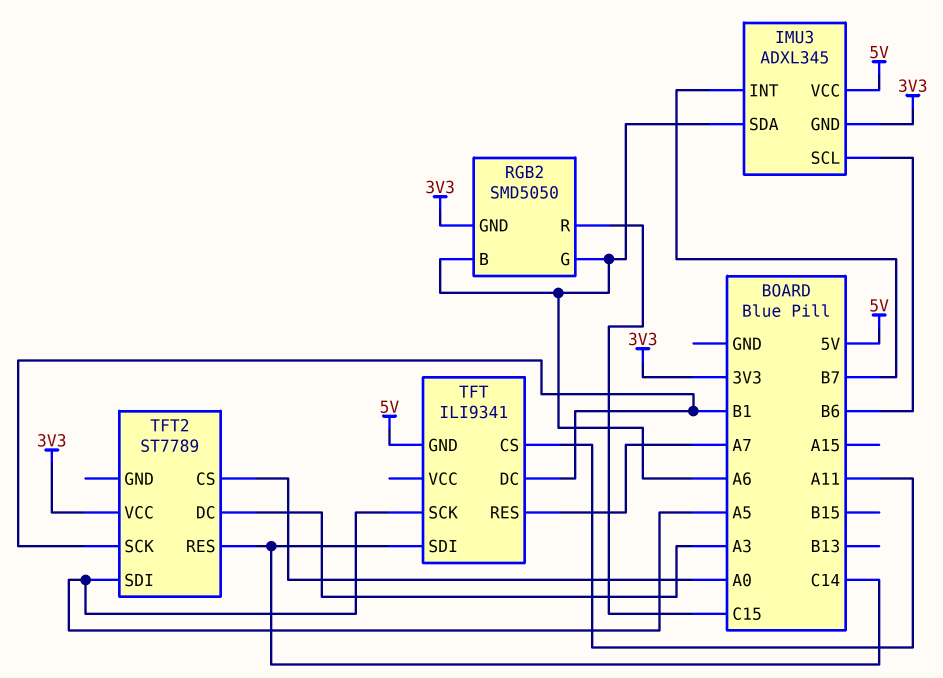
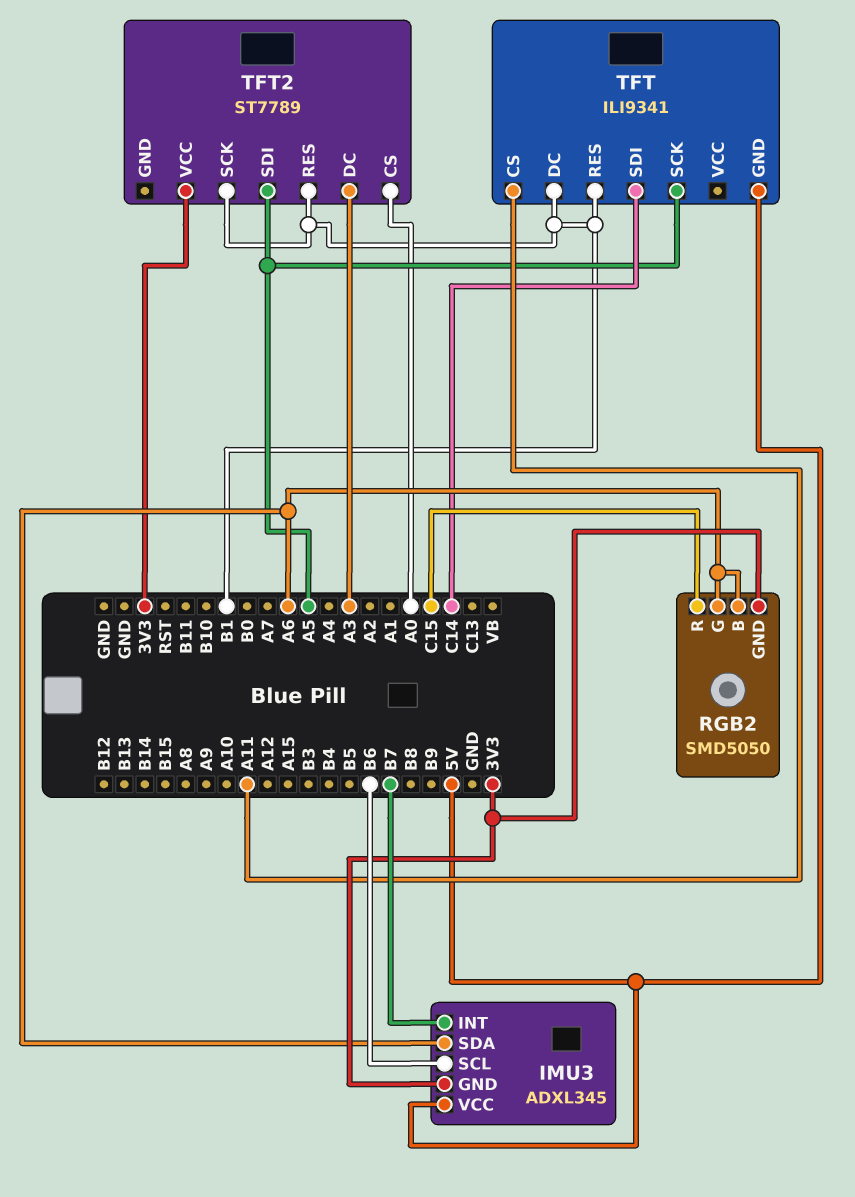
TFT pin RES: A7 -> B1
TFT2 pin RES: C14 -> B1

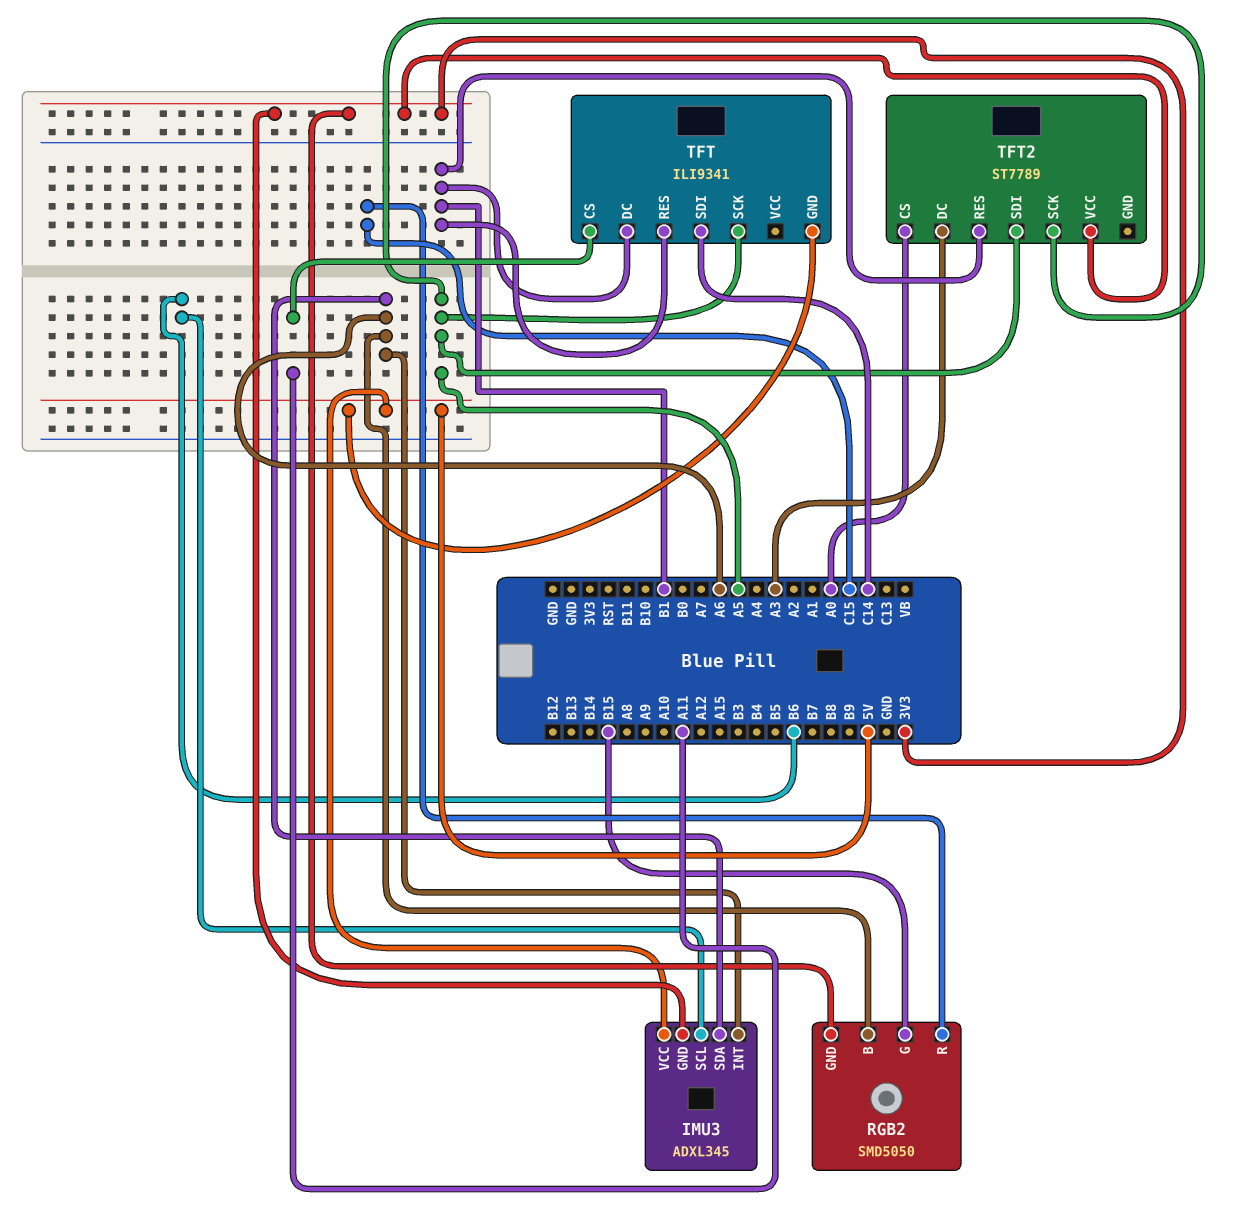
IMU3 pin INT: B7 -> A6
RGB2 pin G: A6 -> B15
TFT2 pin SCK: B1 -> A5

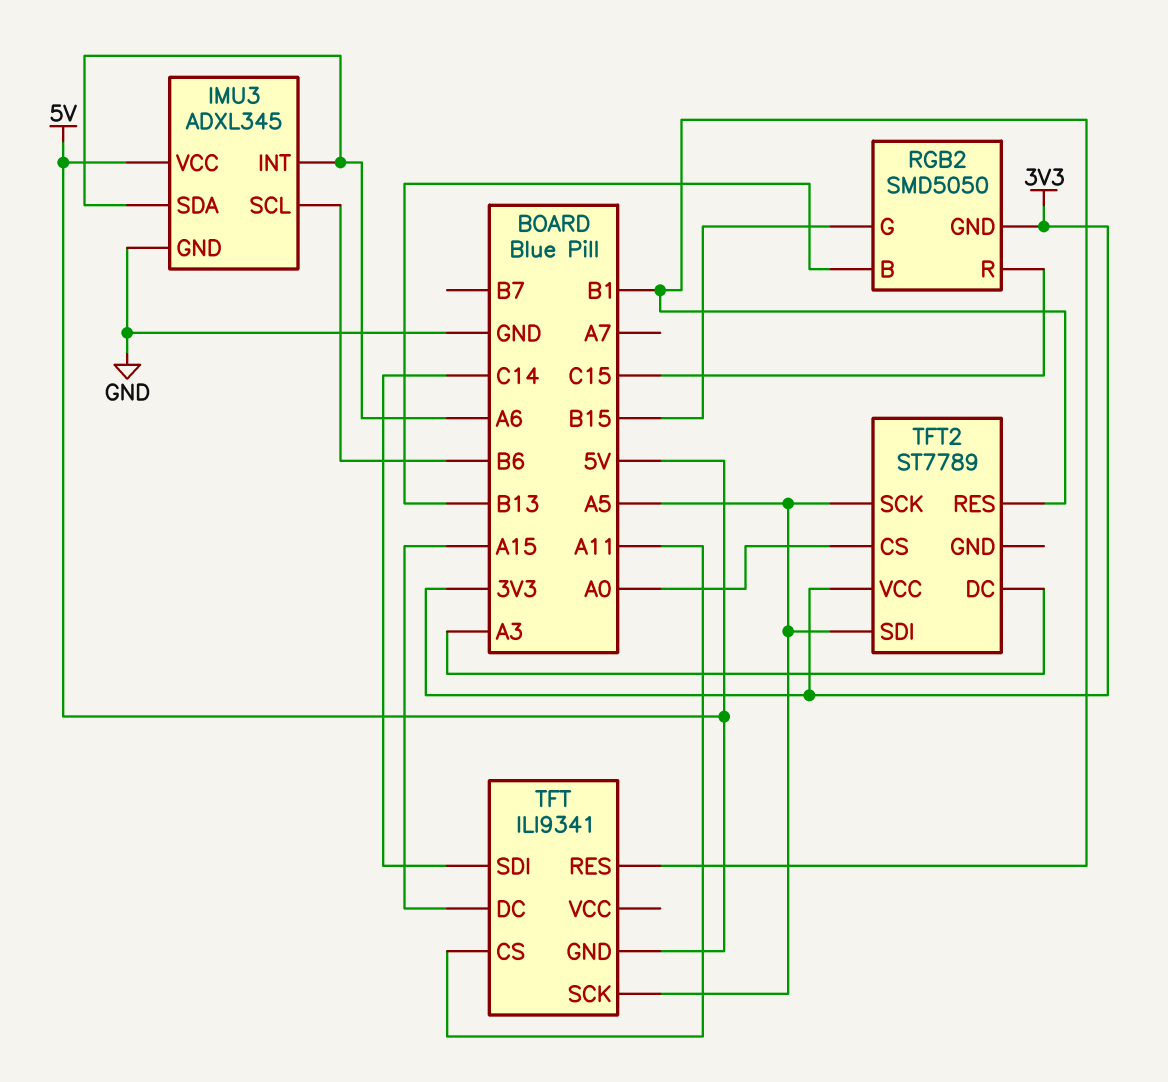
IMU3 pin GND: 3V3 -> GND
RGB2 pin B: A6 -> B13
TFT pin DC: B1 -> A15

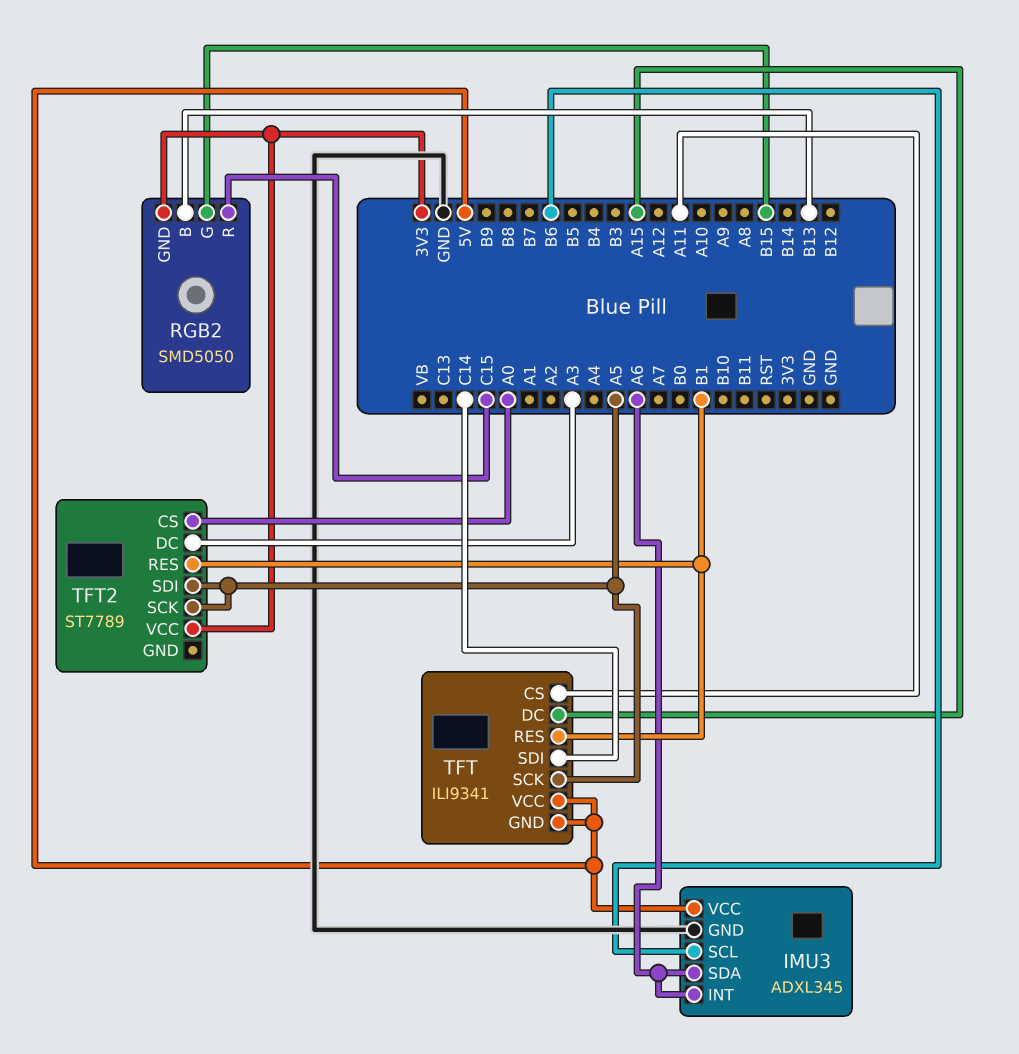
TFT pin VCC: none -> 5V

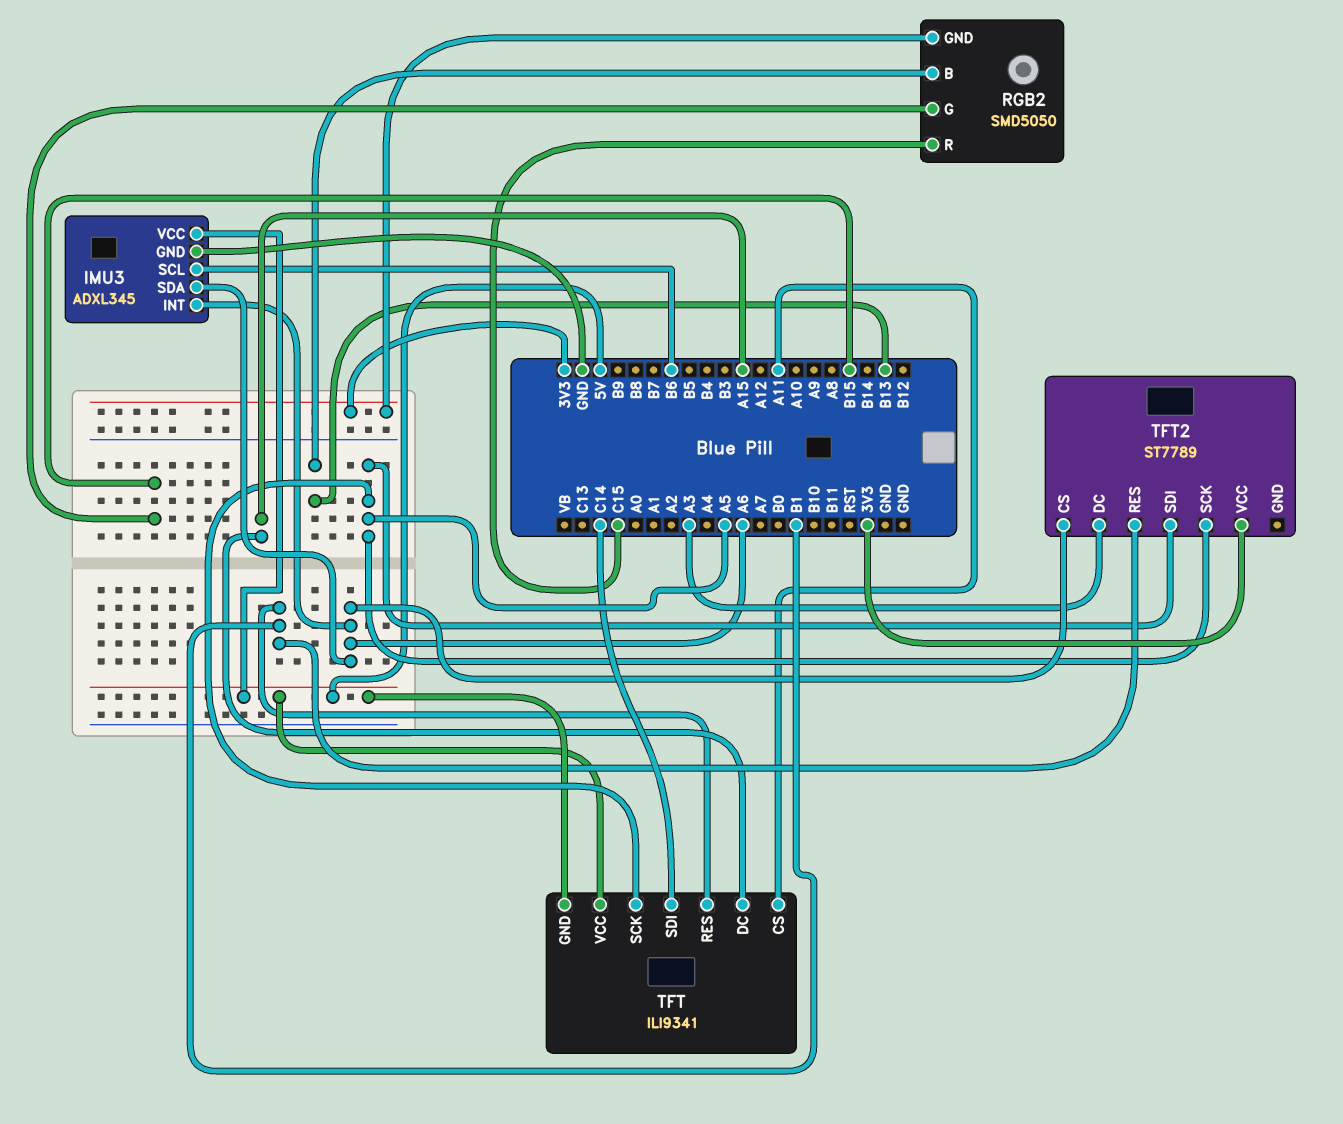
TFT2 pin CS: A0 -> A6

